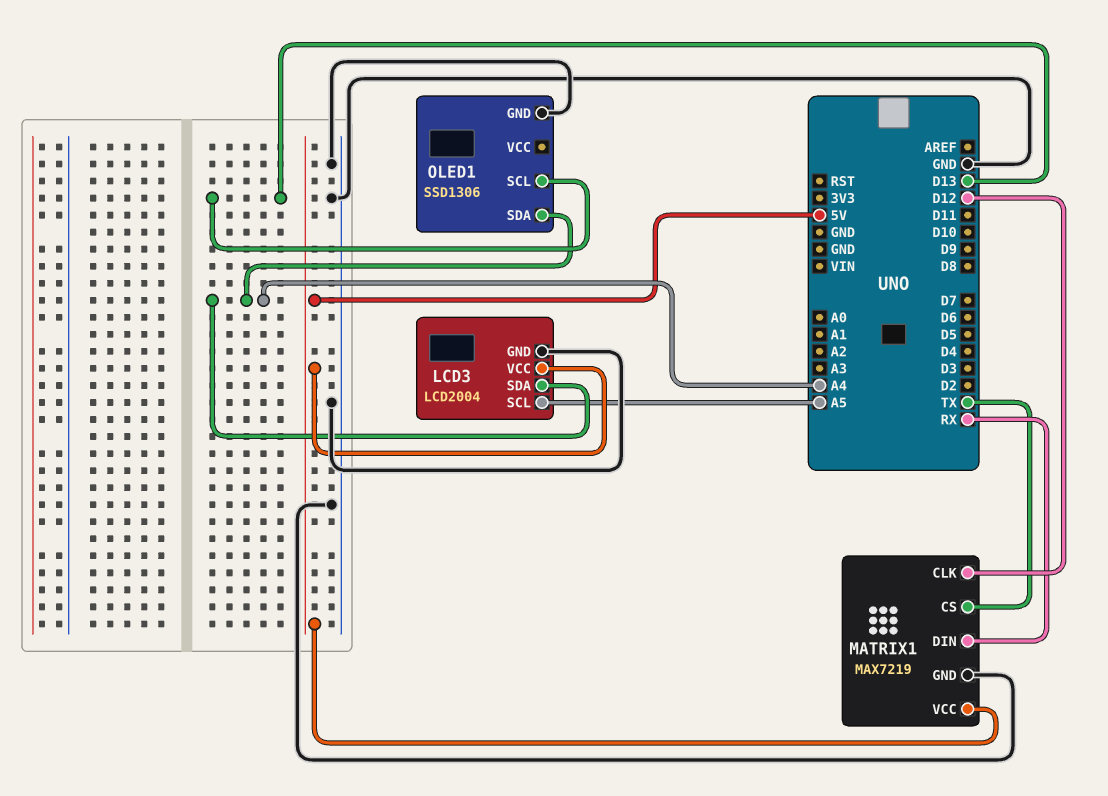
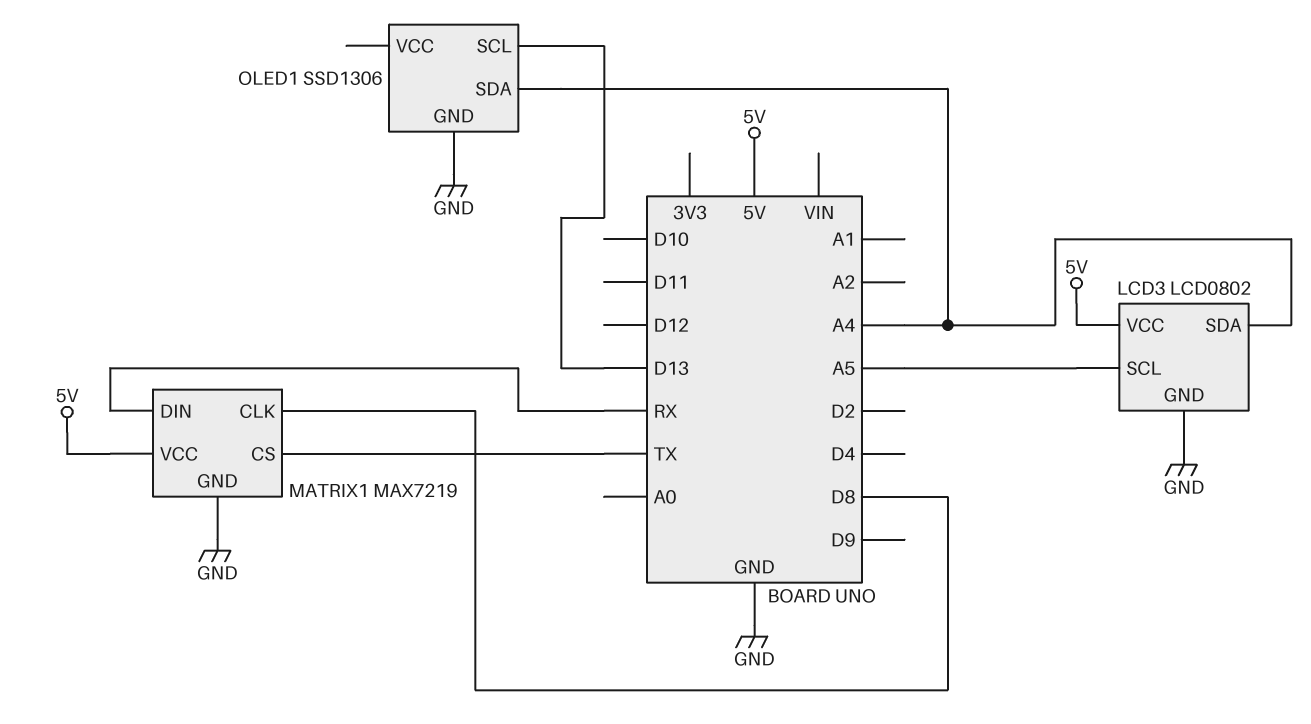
LCD3: LCD2004 -> LCD0802
MATRIX1 pin CLK: D12 -> D8

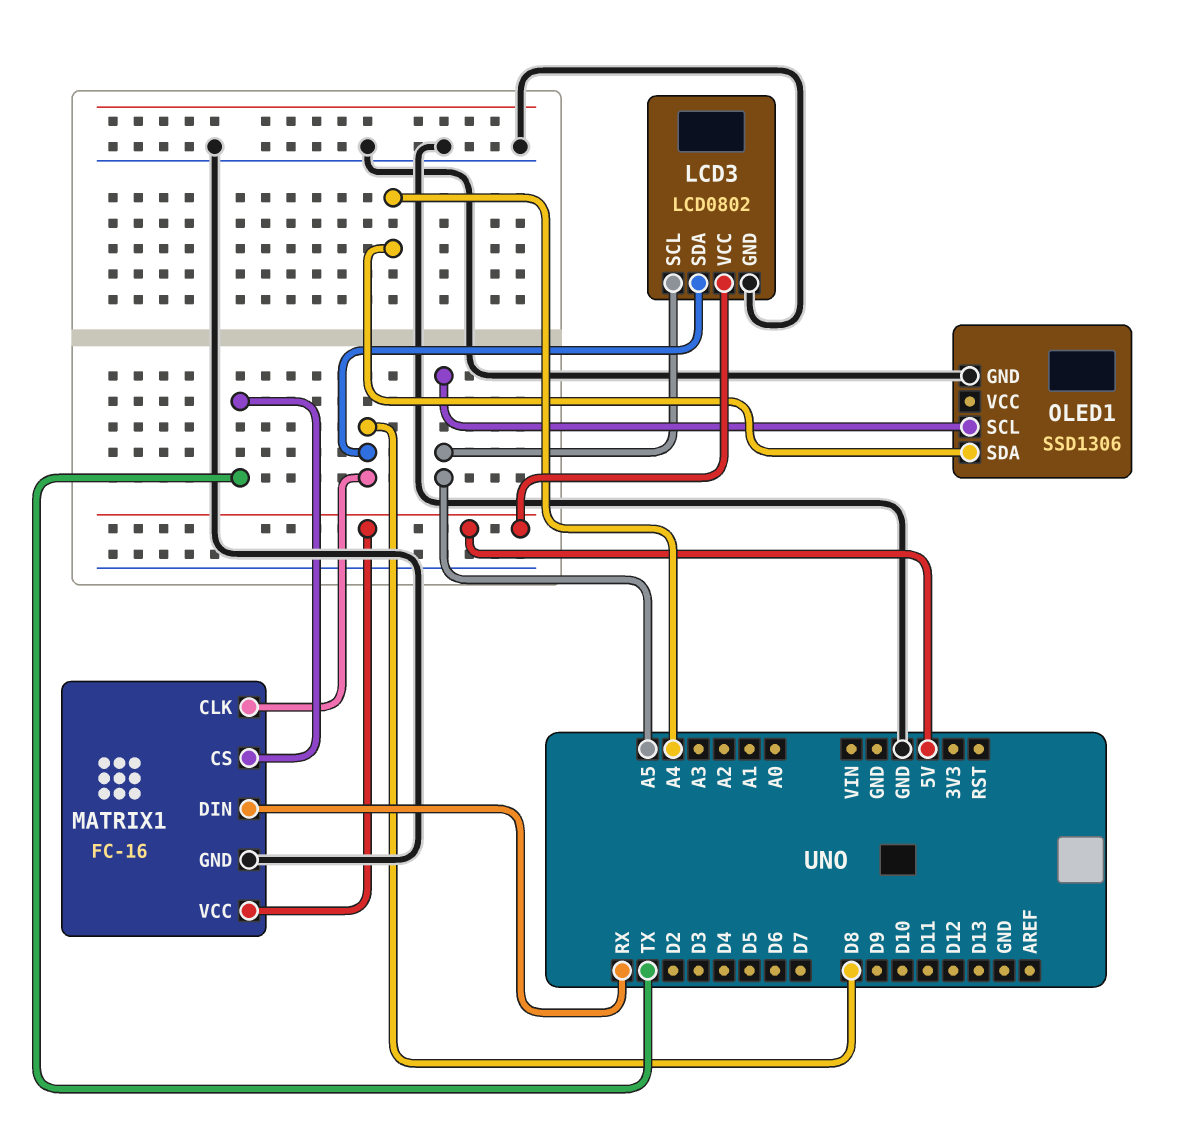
LCD3 pin SDA: A4 -> D8
MATRIX1: MAX7219 -> FC-16
OLED1 pin SCL: D13 -> A5

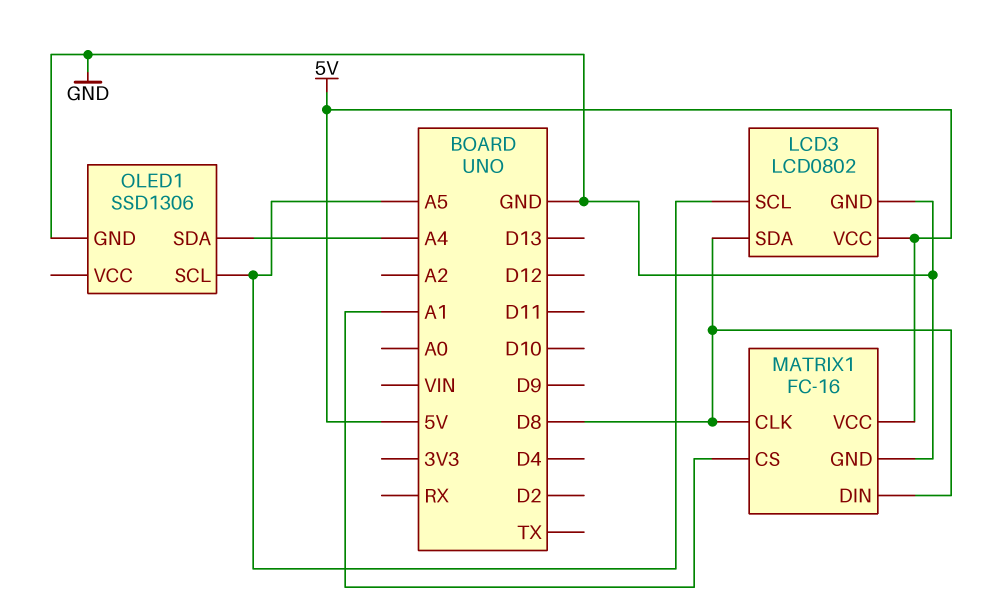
MATRIX1 pin CS: TX -> A1
MATRIX1 pin DIN: RX -> D8

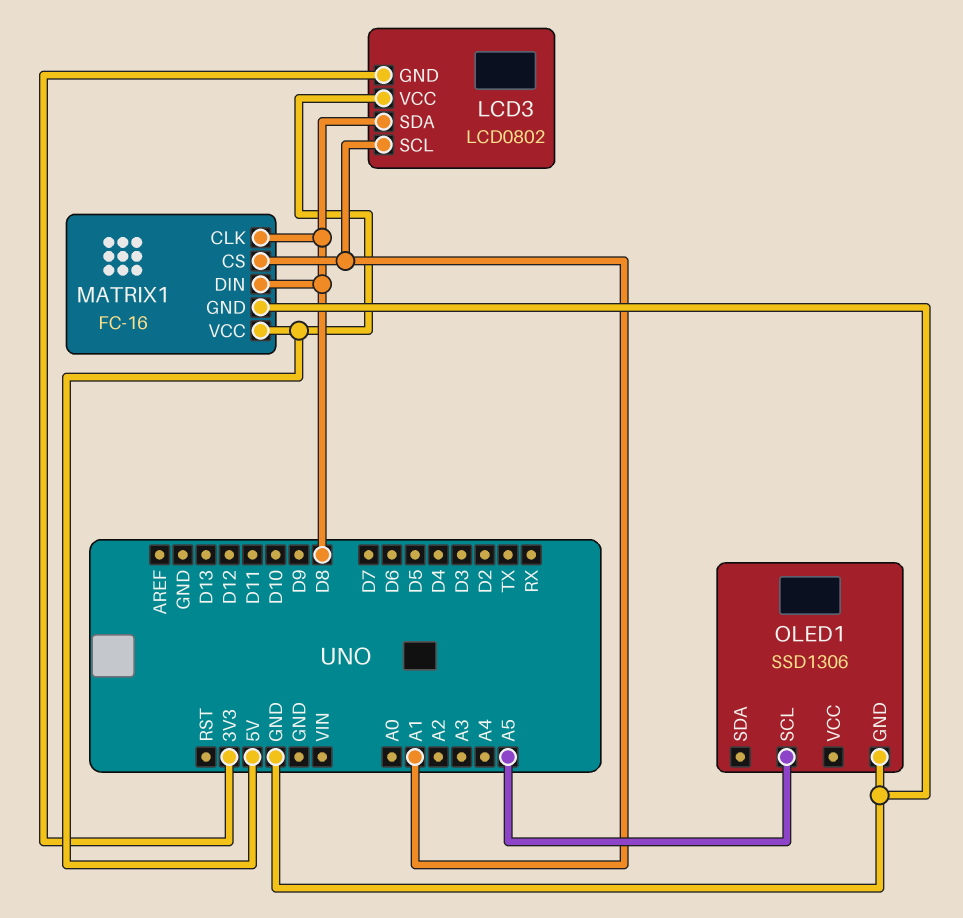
LCD3 pin GND: GND -> 3V3
LCD3 pin SCL: A5 -> A1
OLED1 pin SDA: A4 -> none

